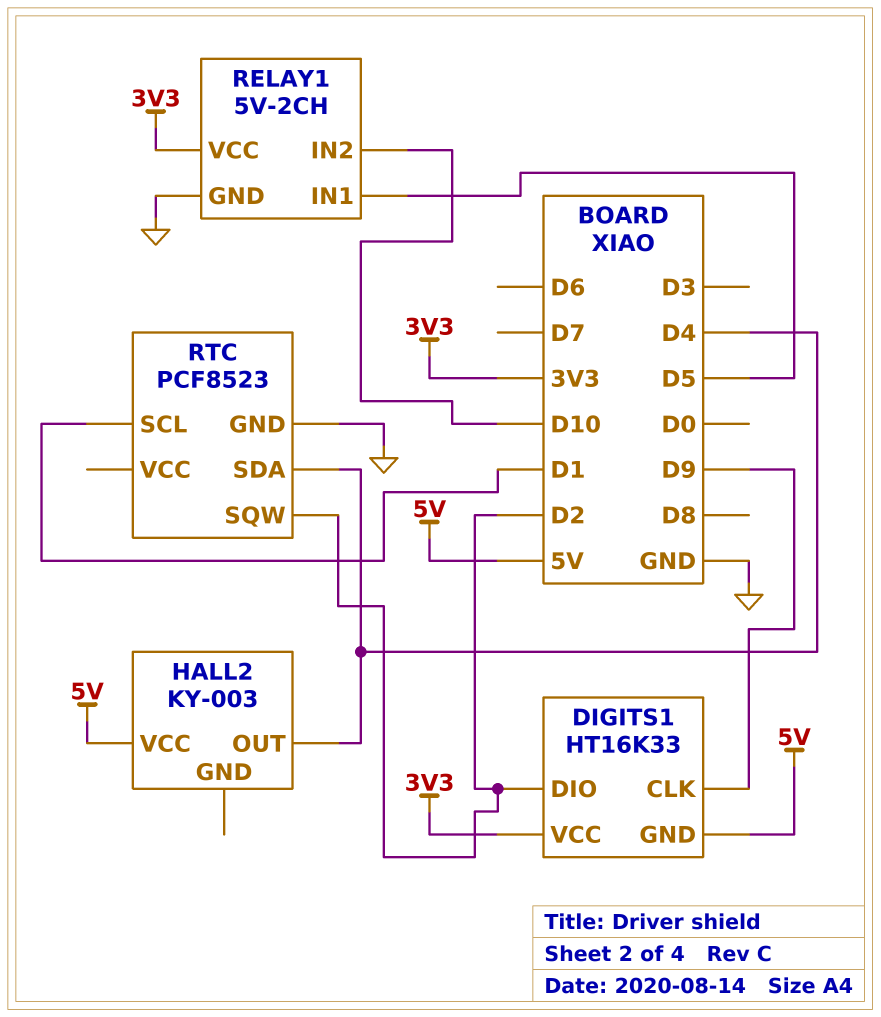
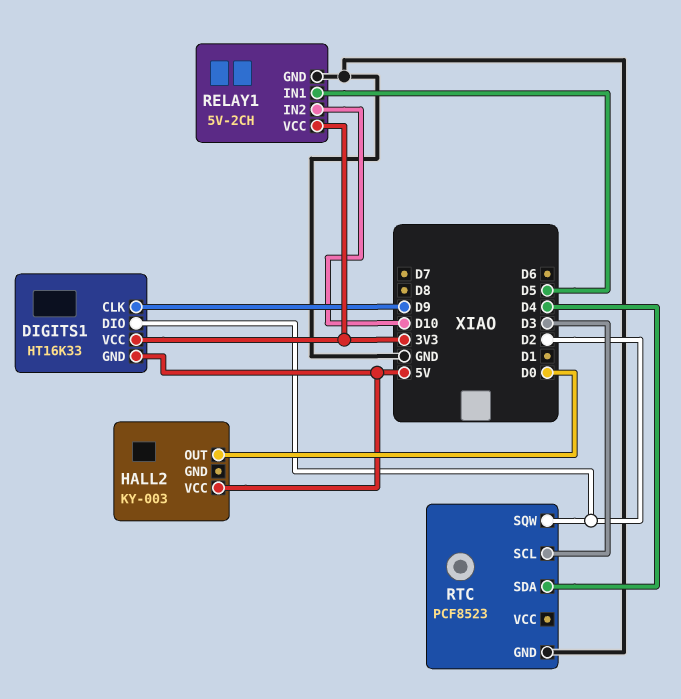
HALL2 pin OUT: D4 -> D0
RTC pin SCL: D1 -> D3

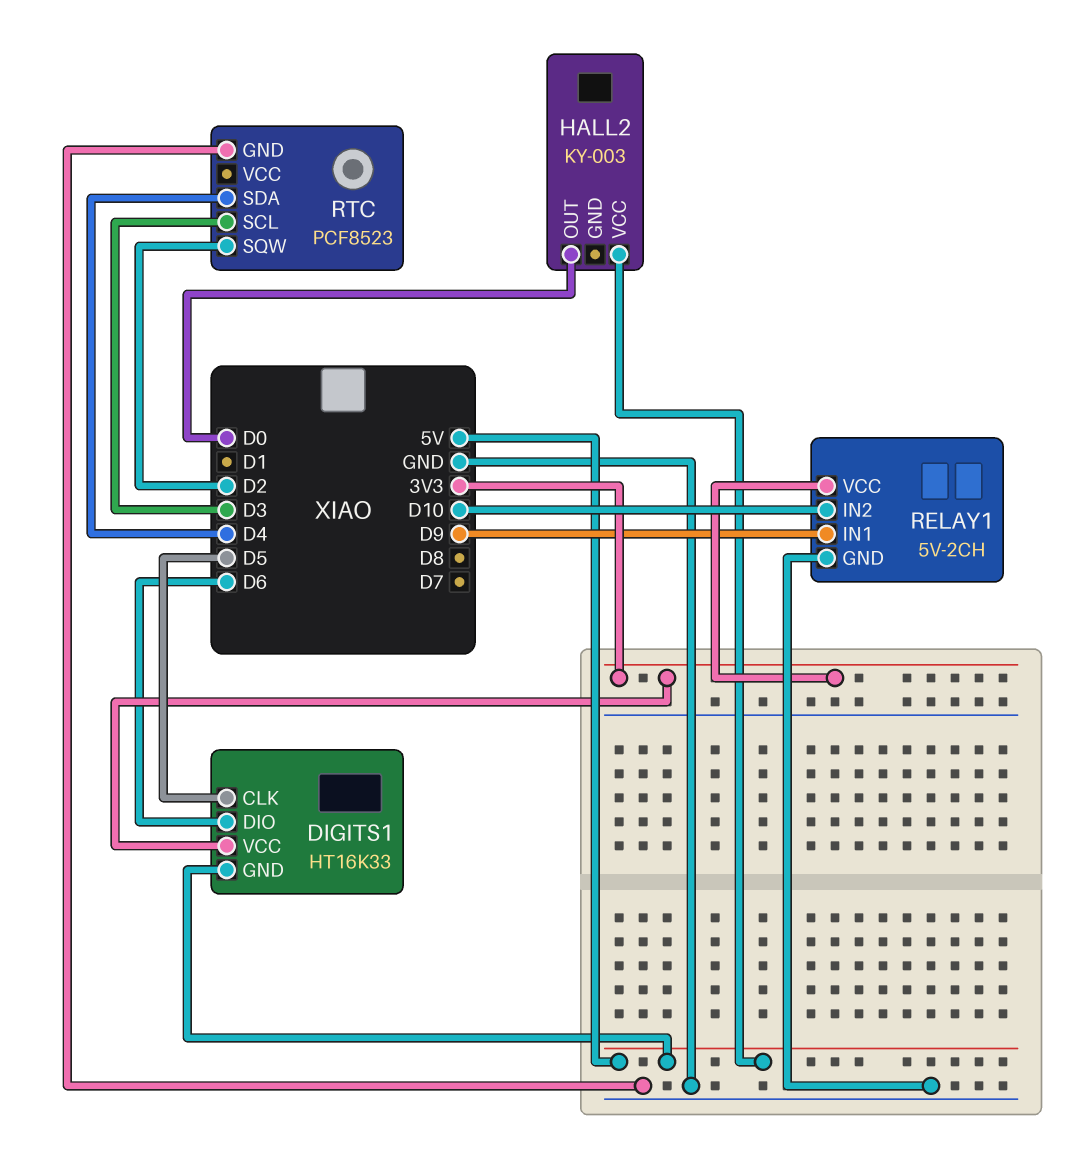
DIGITS1 pin CLK: D9 -> D5
DIGITS1 pin DIO: D2 -> D6
RELAY1 pin IN1: D5 -> D9

